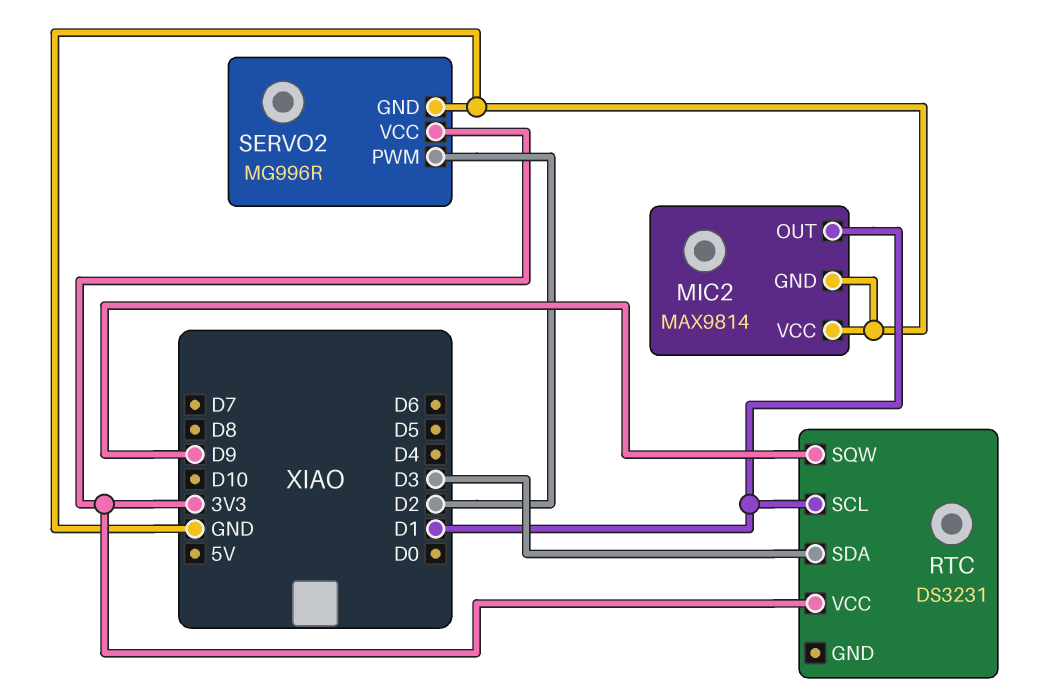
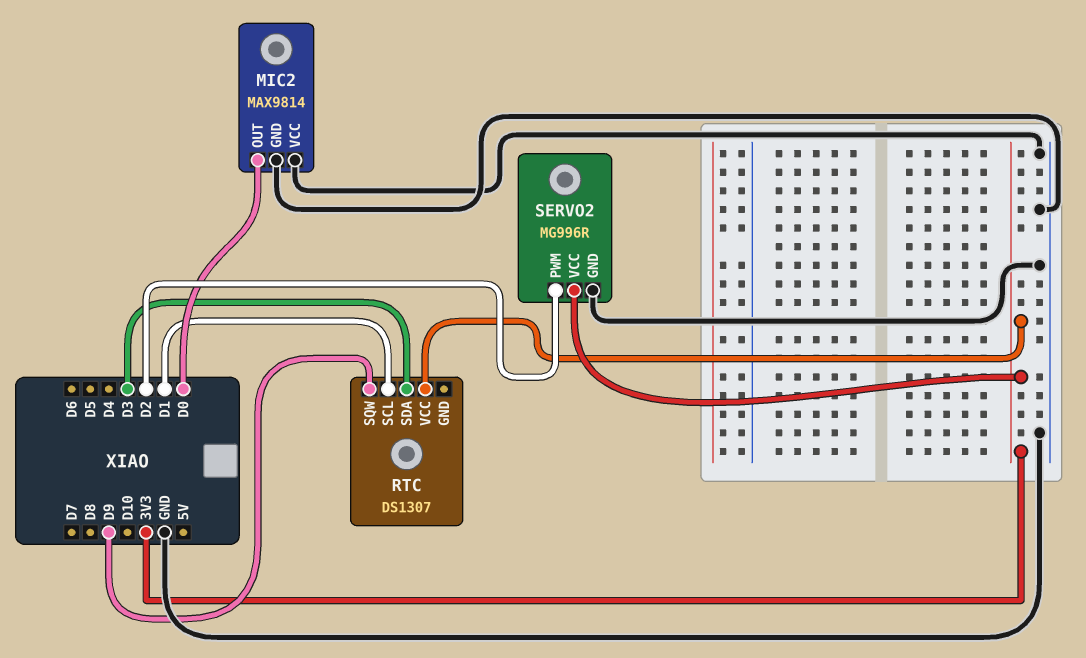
MIC2 pin OUT: D1 -> D0
RTC: DS3231 -> DS1307

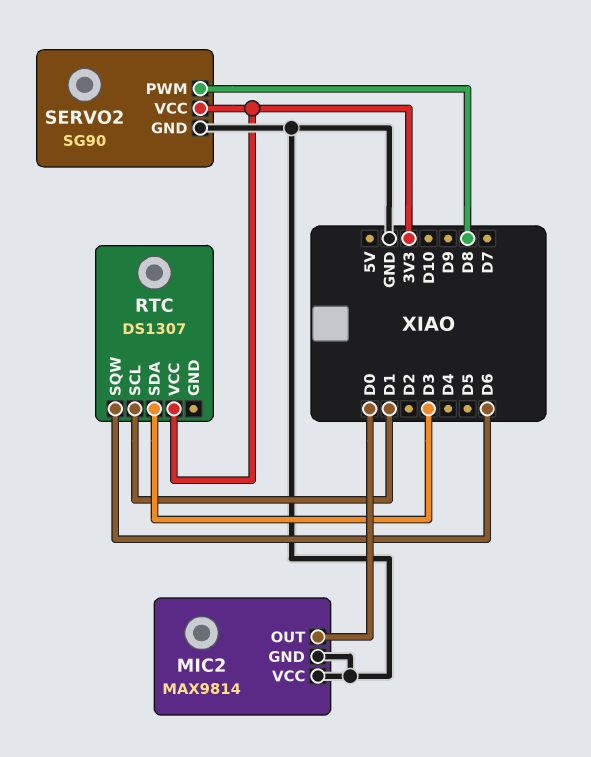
RTC pin SQW: D9 -> D6
SERVO2: MG996R -> SG90
SERVO2 pin PWM: D2 -> D8

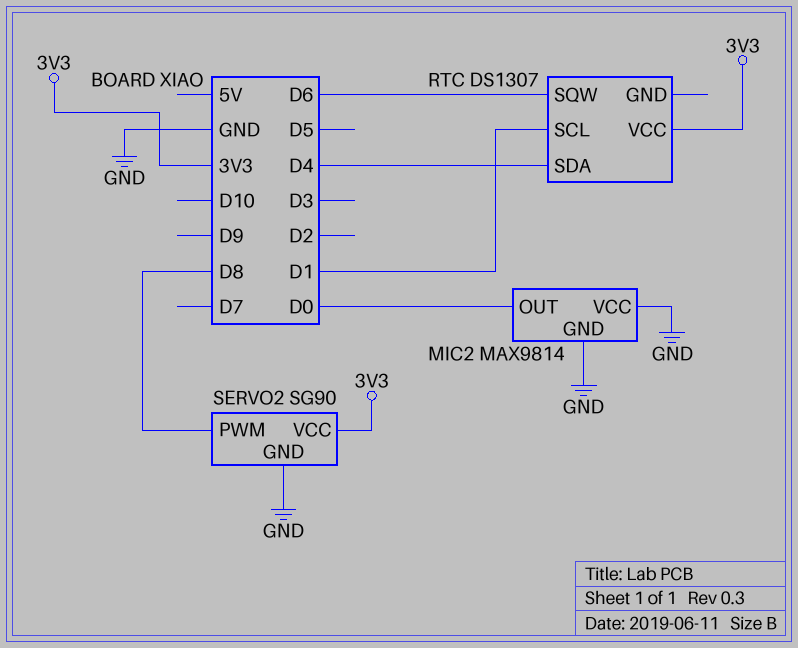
RTC pin SDA: D3 -> D4

